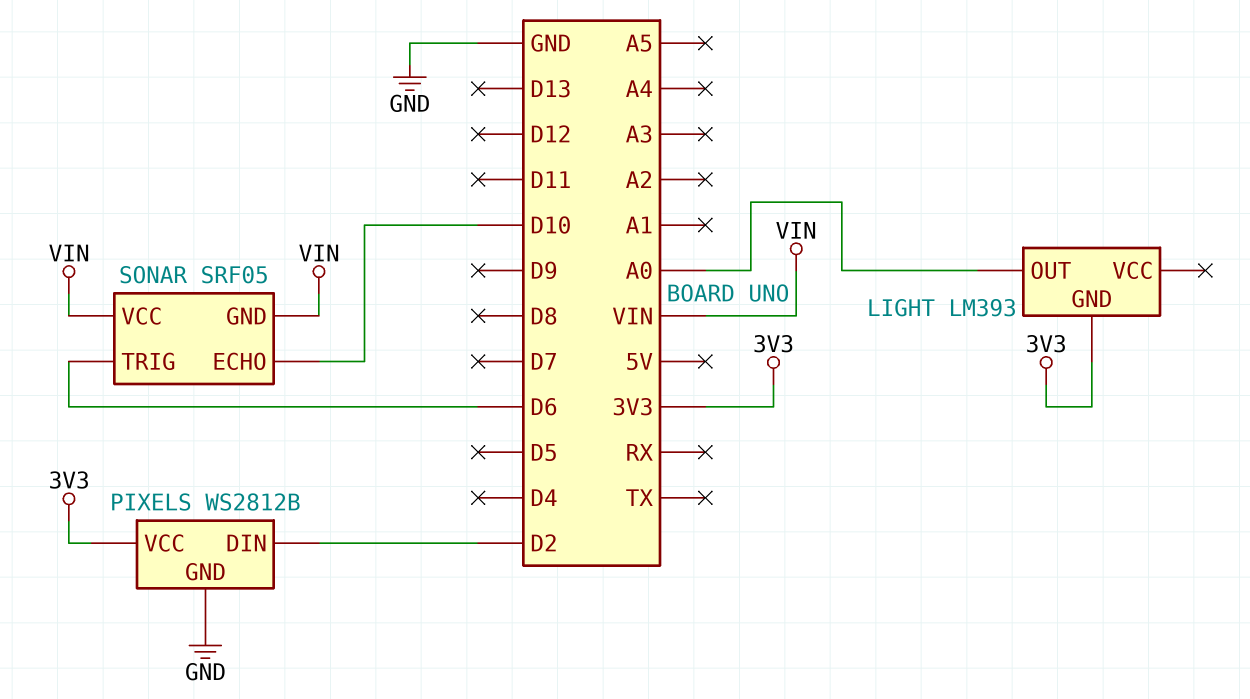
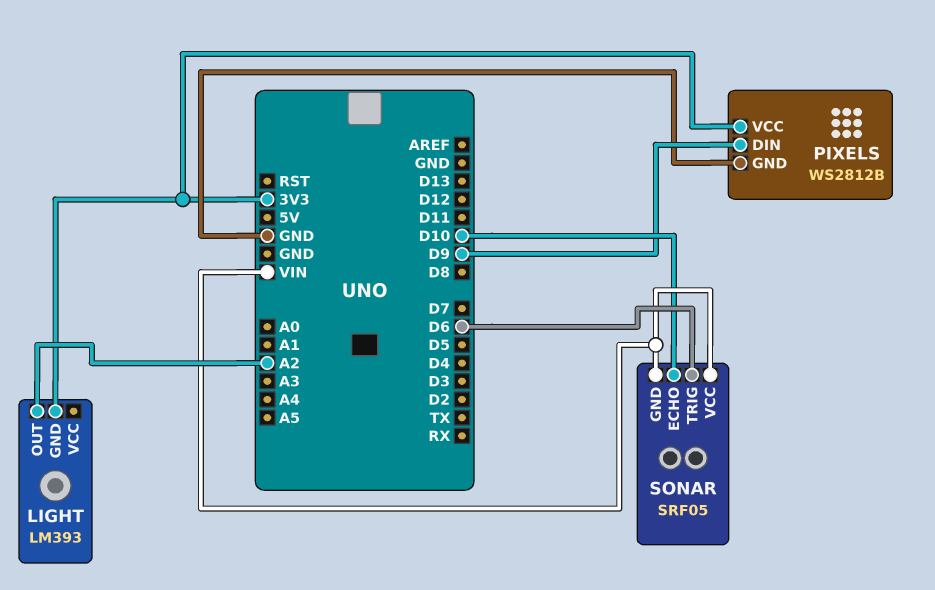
LIGHT pin OUT: A0 -> A2
PIXELS pin DIN: D2 -> D9

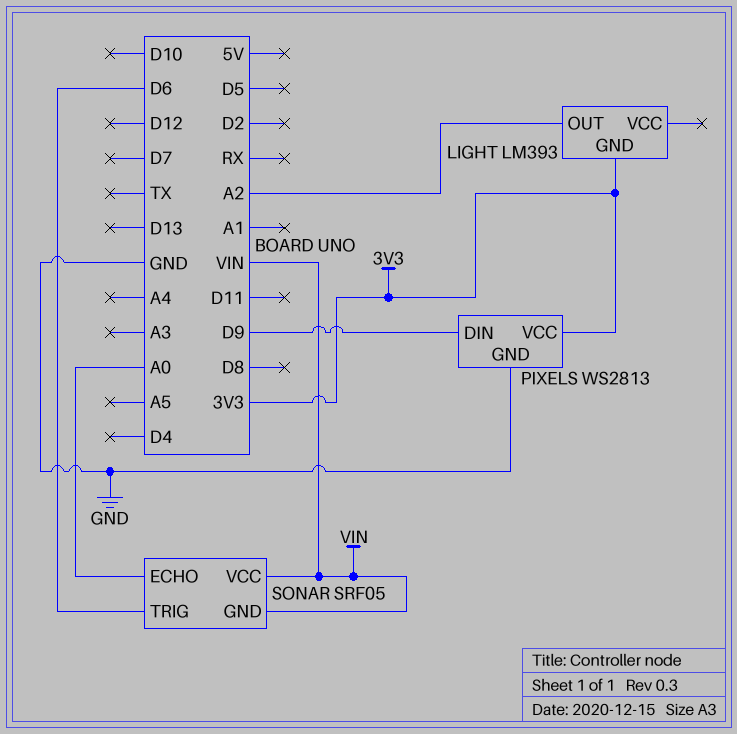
PIXELS: WS2812B -> WS2813
SONAR pin ECHO: D10 -> A0

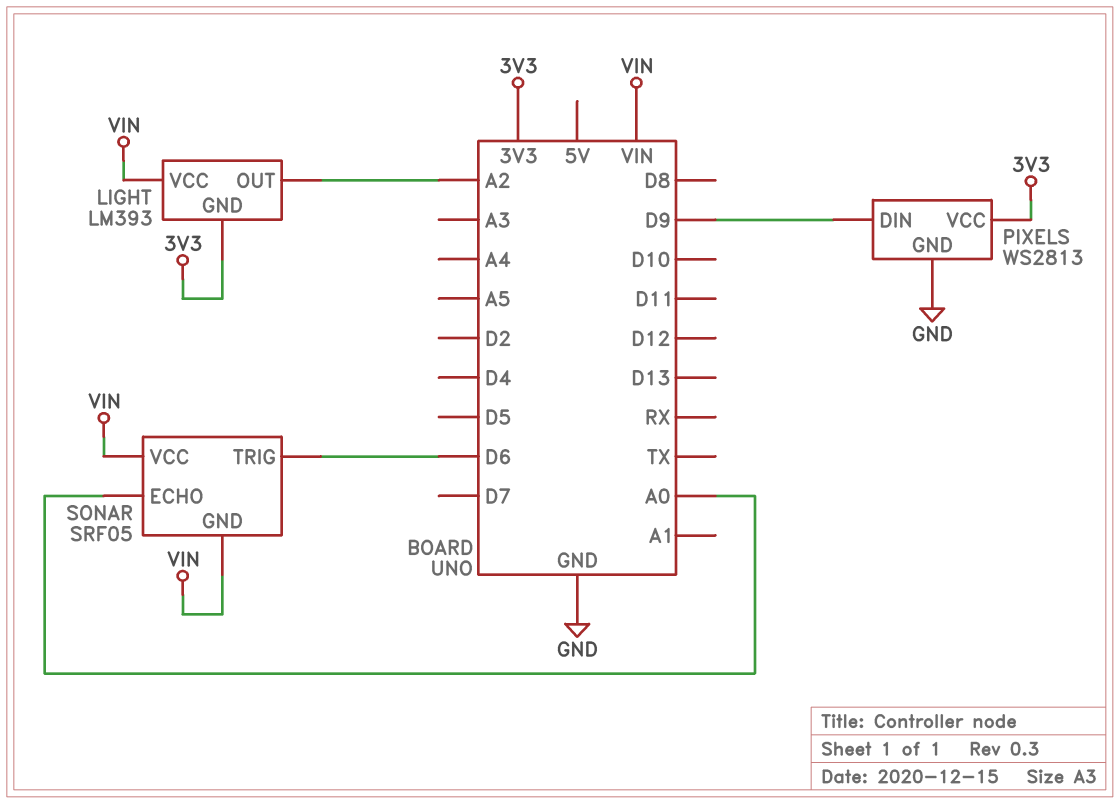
LIGHT pin VCC: none -> VIN

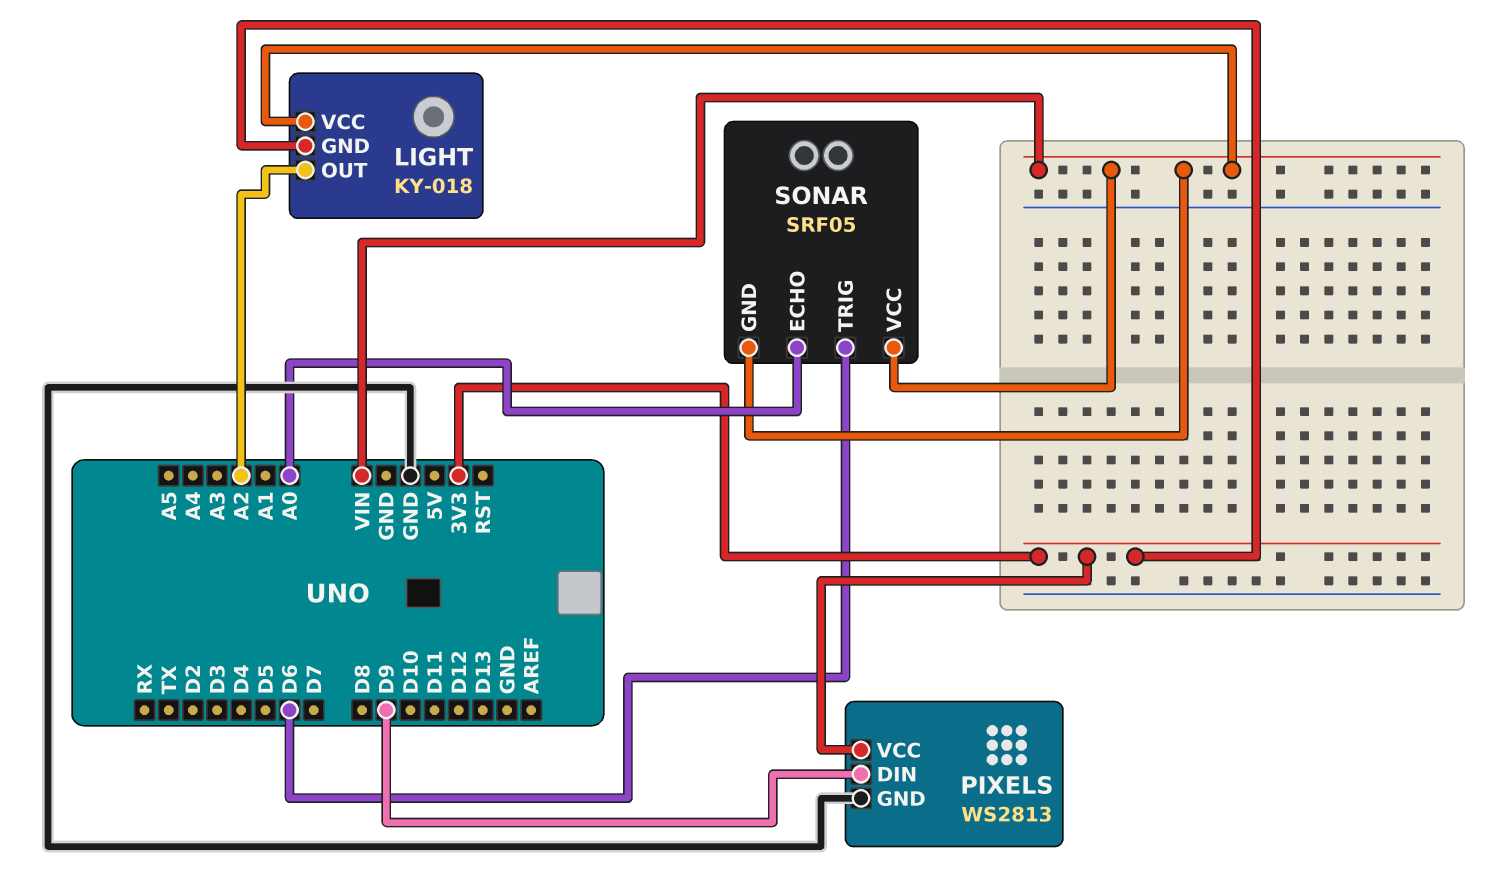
LIGHT: LM393 -> KY-018

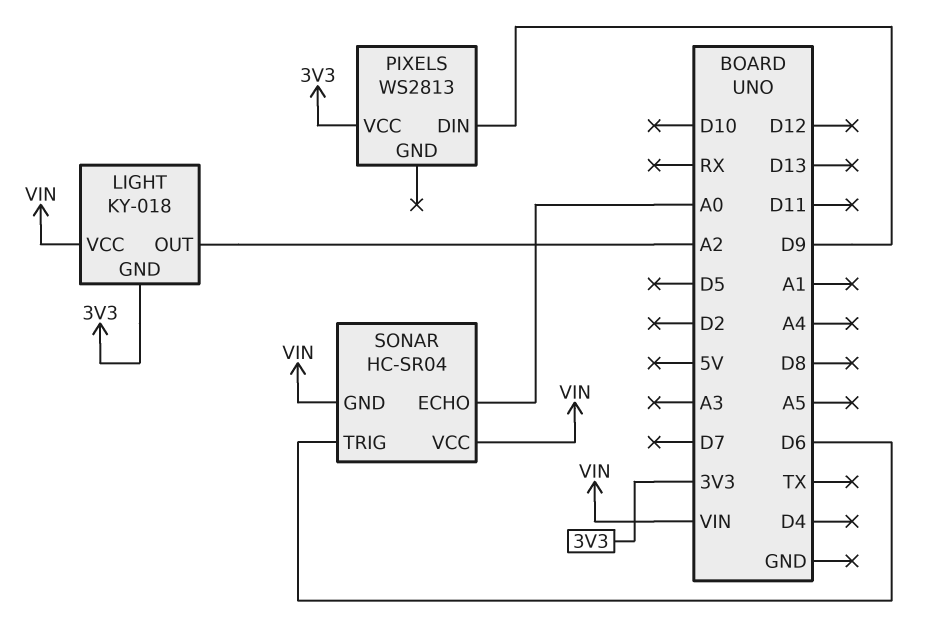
PIXELS pin GND: GND -> none
SONAR: SRF05 -> HC-SR04

